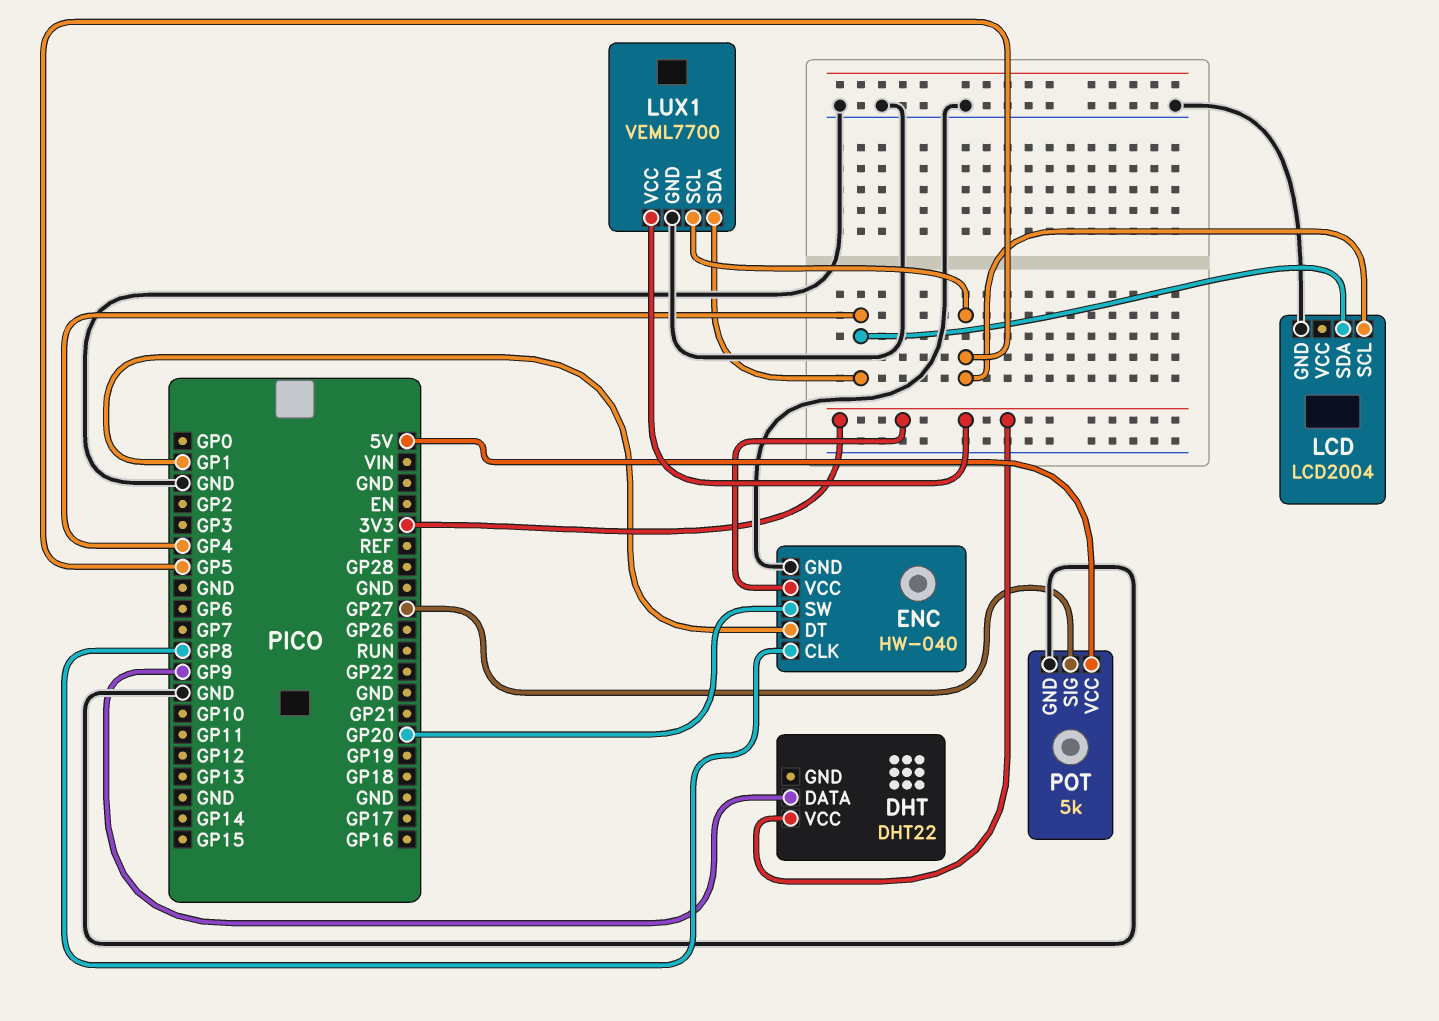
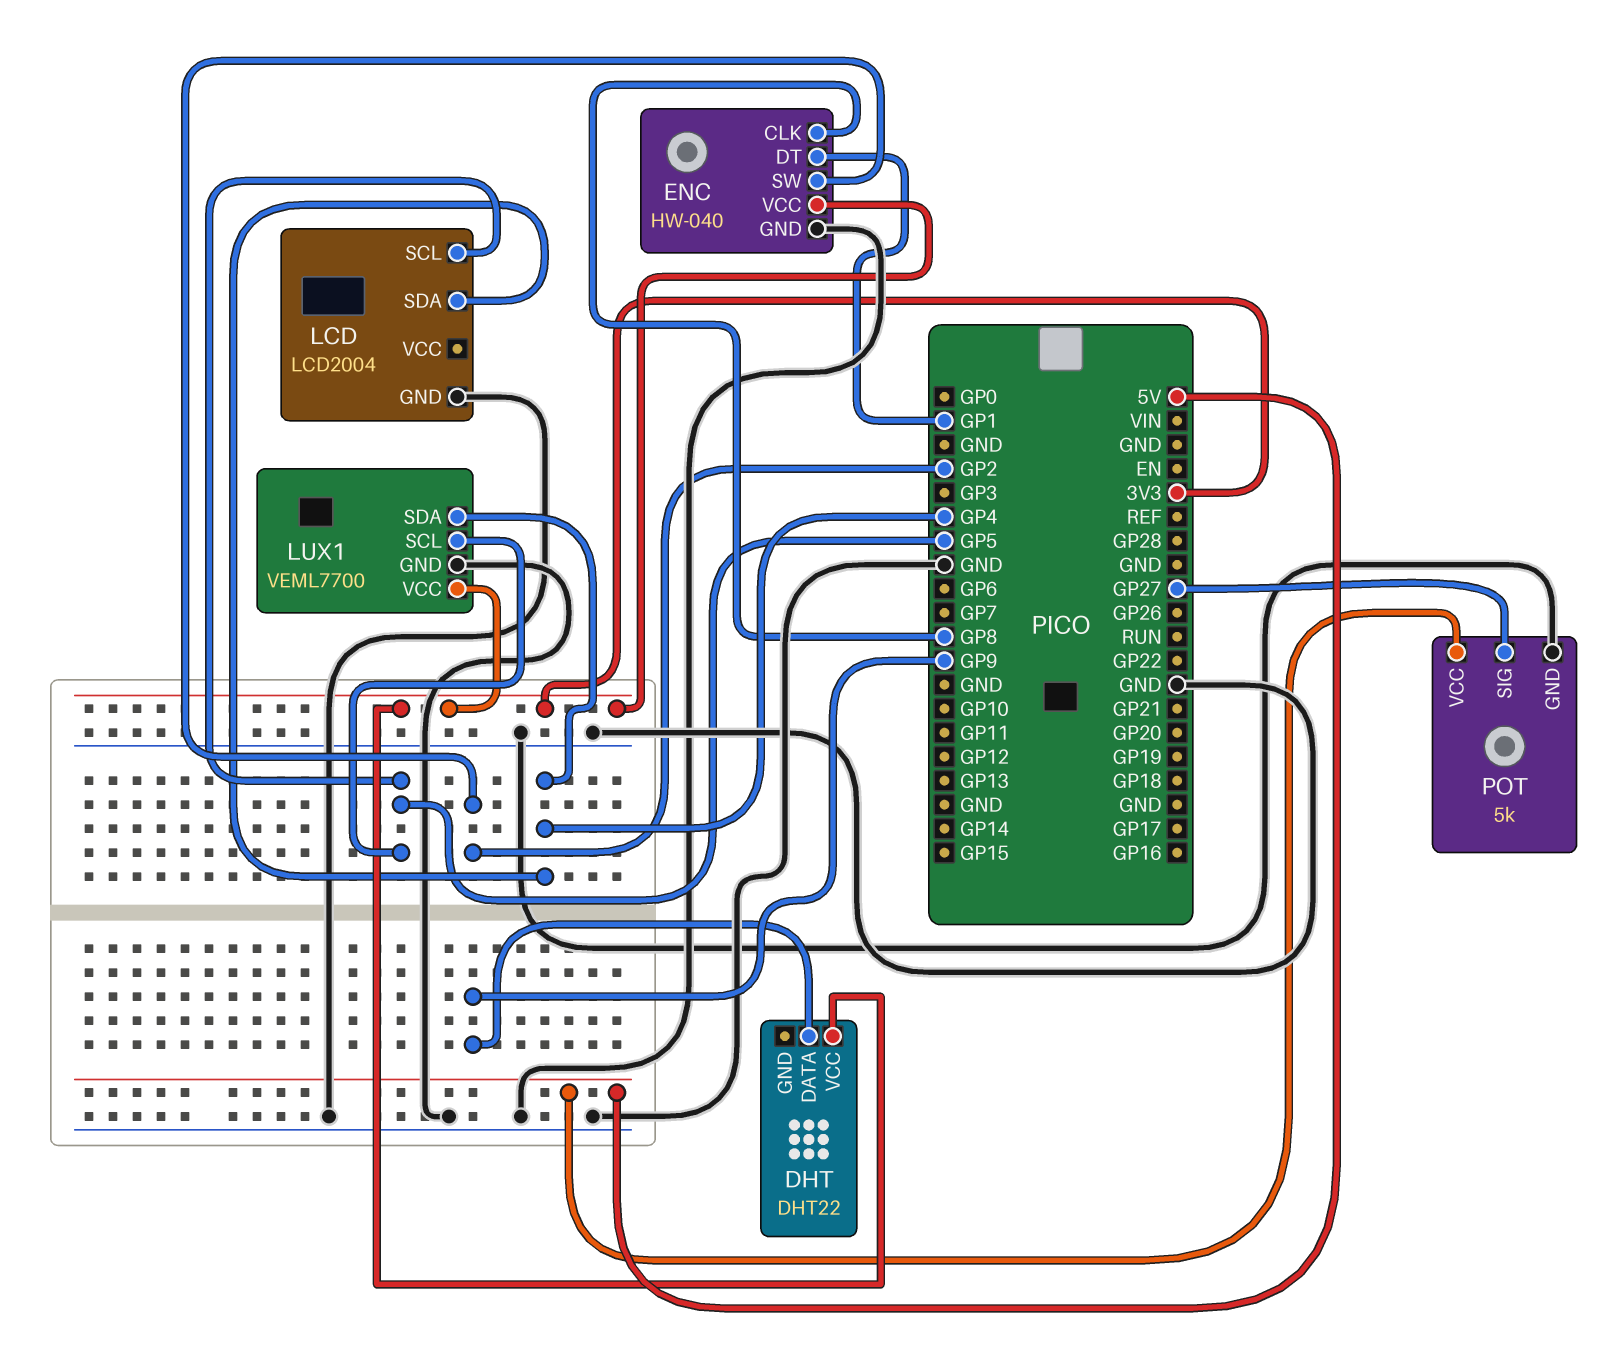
ENC pin SW: GP20 -> GP2

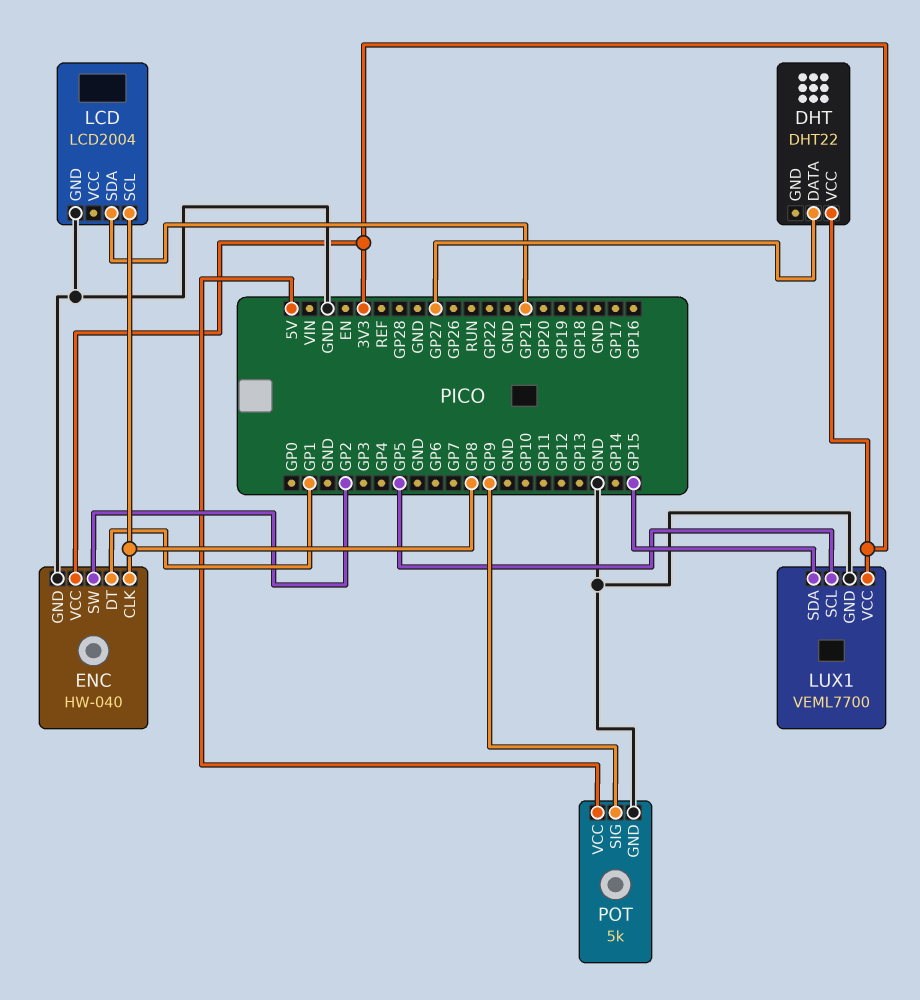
DHT pin DATA: GP9 -> GP27
LCD pin SCL: GP5 -> GP8
LCD pin SDA: GP4 -> GP21
LUX1 pin SDA: GP4 -> GP15
POT pin SIG: GP27 -> GP9

